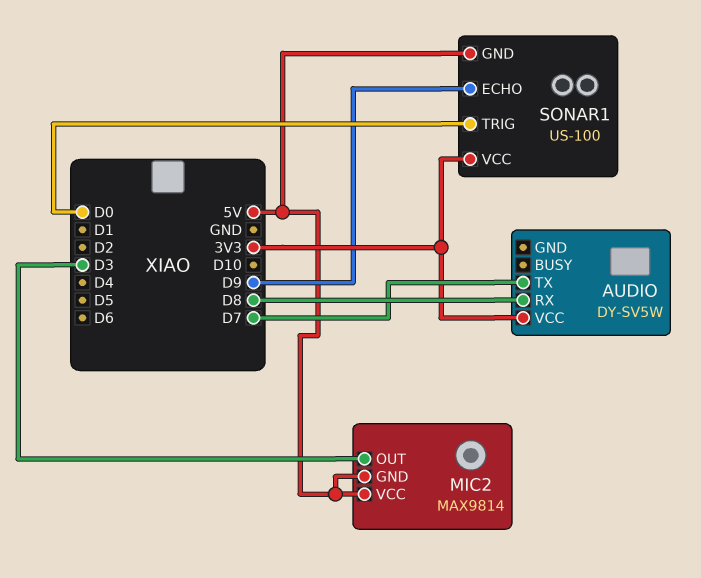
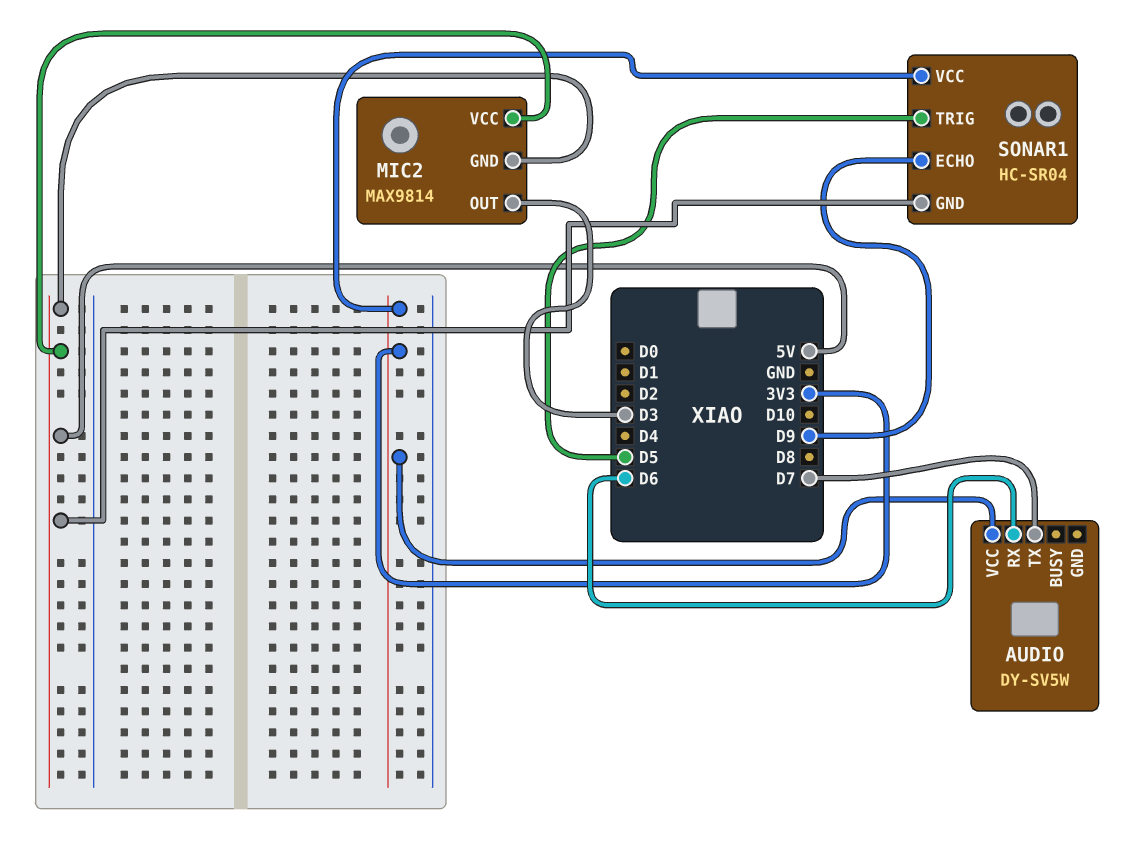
AUDIO pin RX: D8 -> D6
SONAR1: US-100 -> HC-SR04
SONAR1 pin TRIG: D0 -> D5

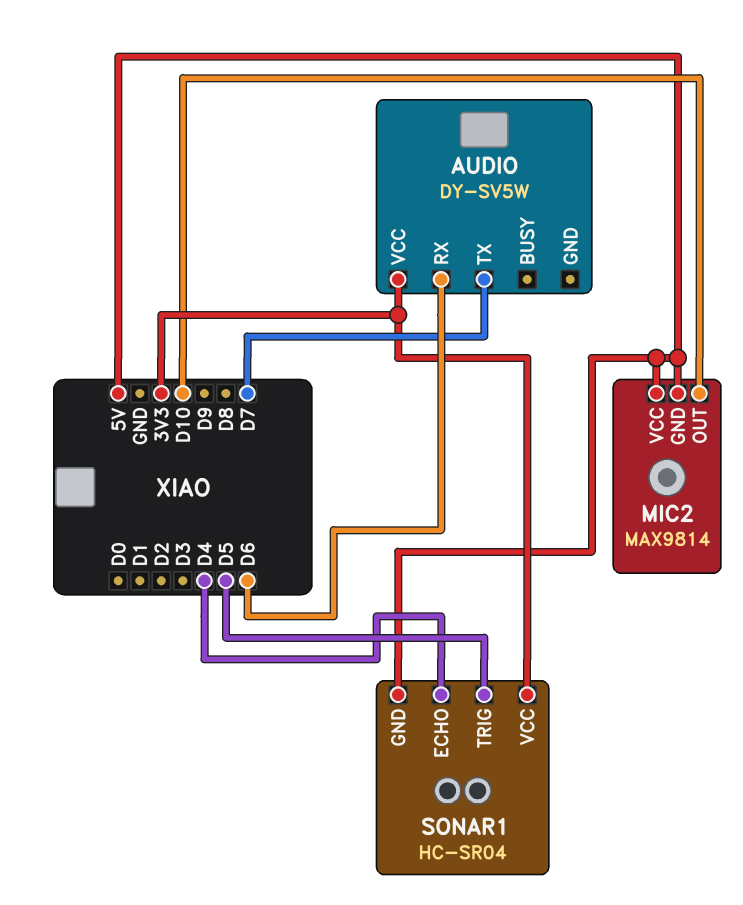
MIC2 pin OUT: D3 -> D10
SONAR1 pin ECHO: D9 -> D4

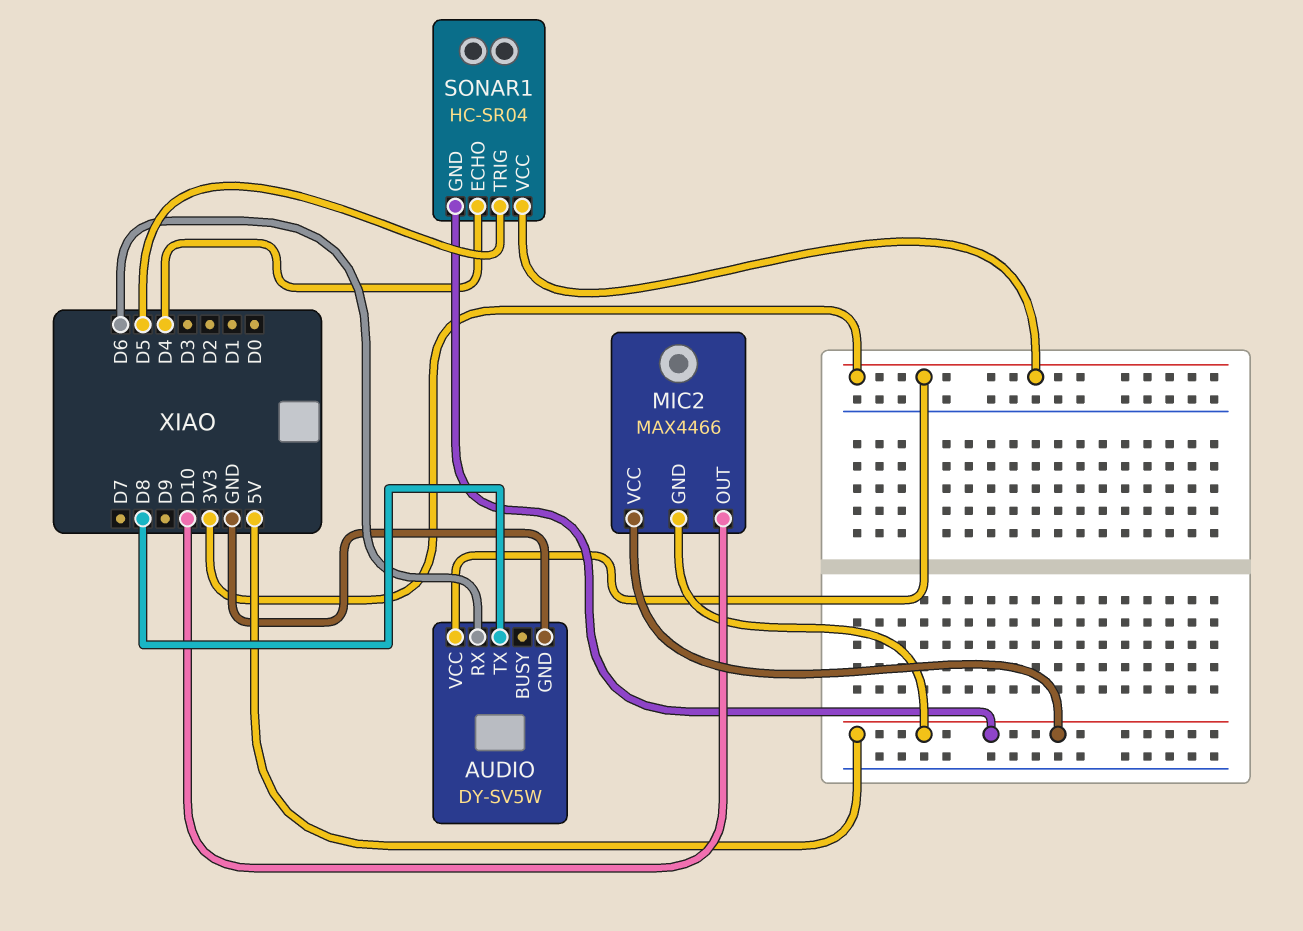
AUDIO pin GND: none -> GND
AUDIO pin TX: D7 -> D8
MIC2: MAX9814 -> MAX4466

